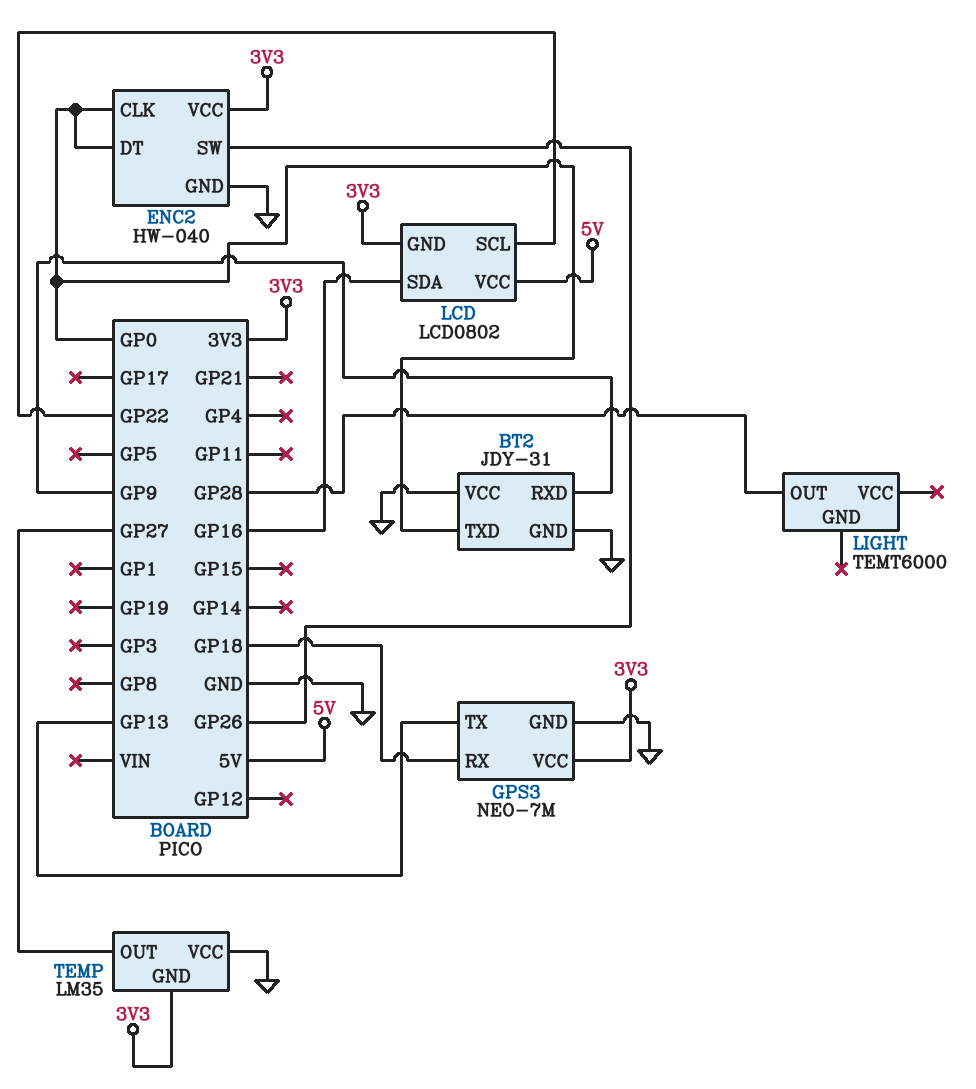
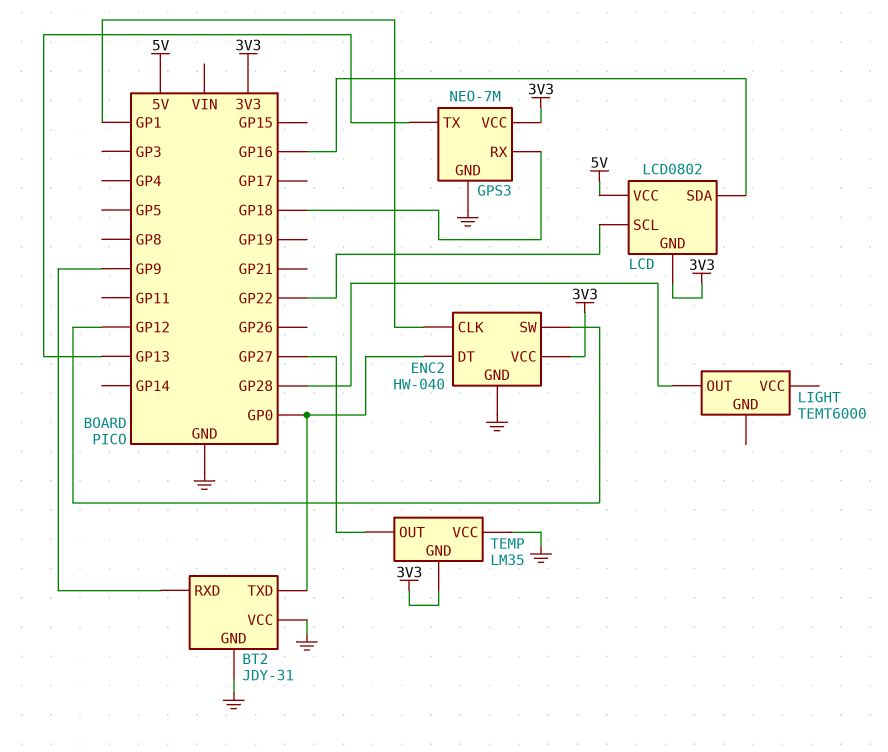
ENC2 pin CLK: GP0 -> GP1
ENC2 pin SW: GP26 -> GP12

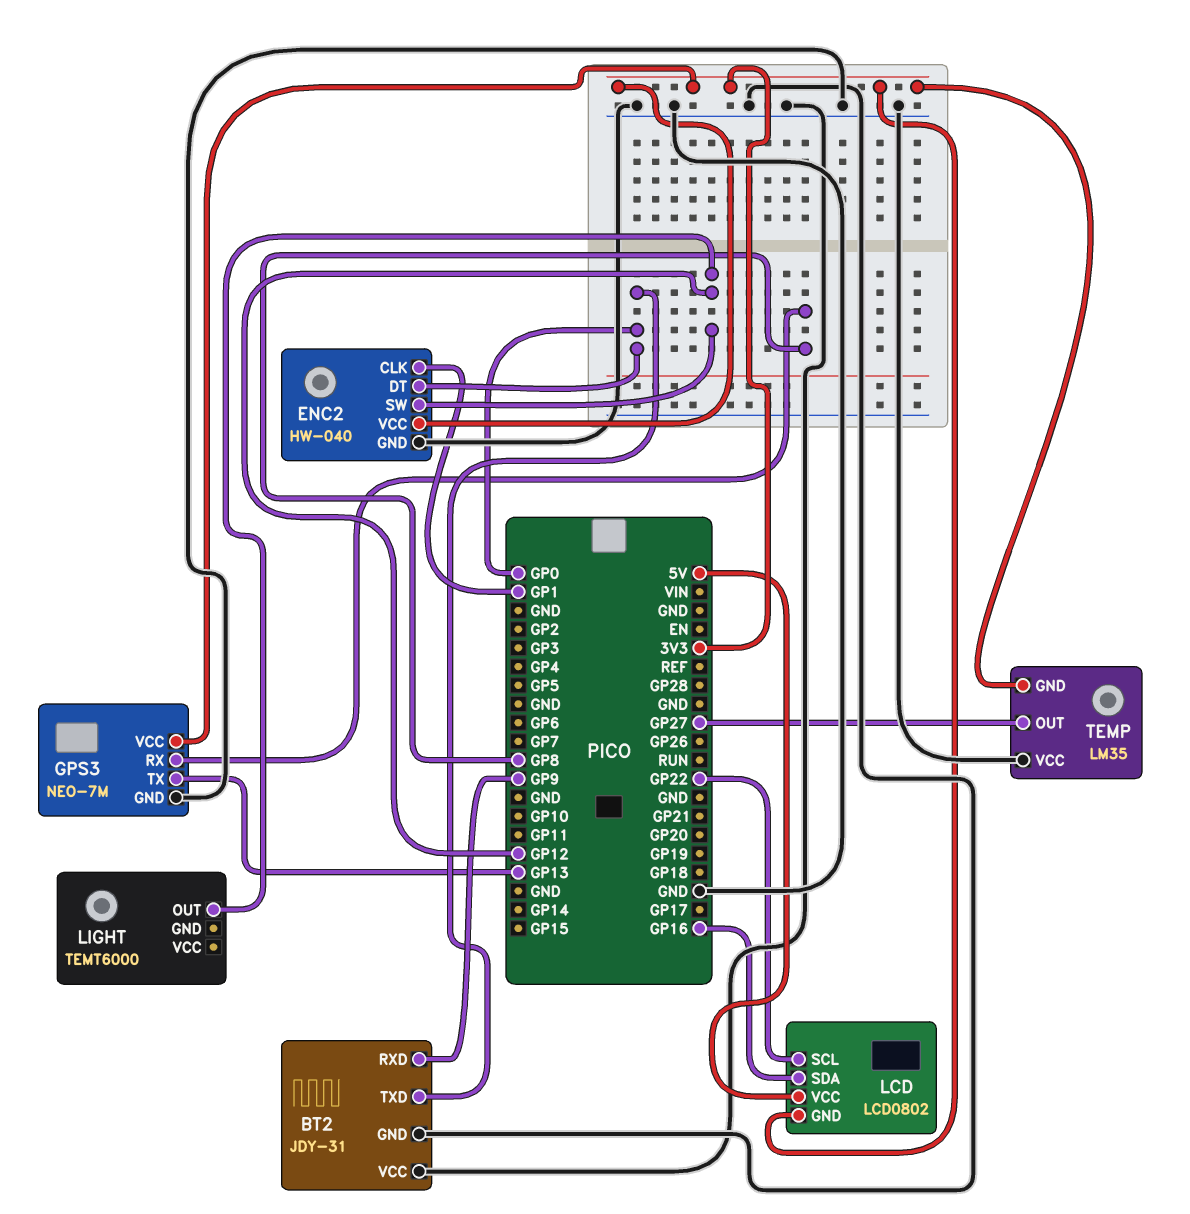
GPS3 pin RX: GP18 -> GP8
LIGHT pin OUT: GP28 -> GP12

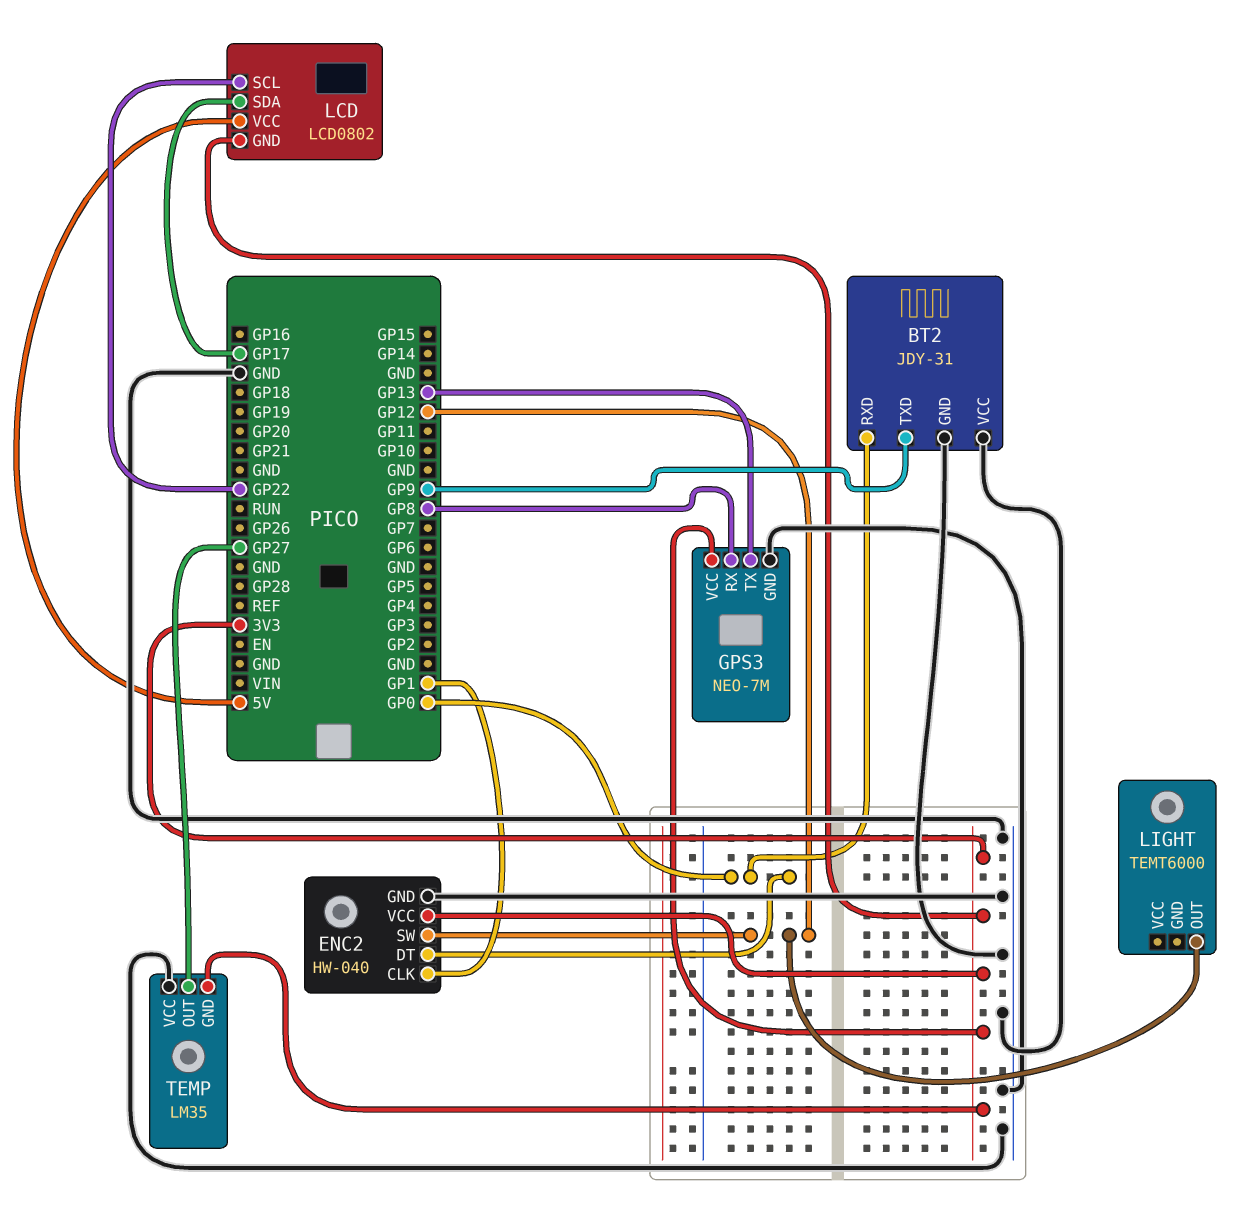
BT2 pin RXD: GP9 -> GP0
BT2 pin TXD: GP0 -> GP9
LCD pin SDA: GP16 -> GP17

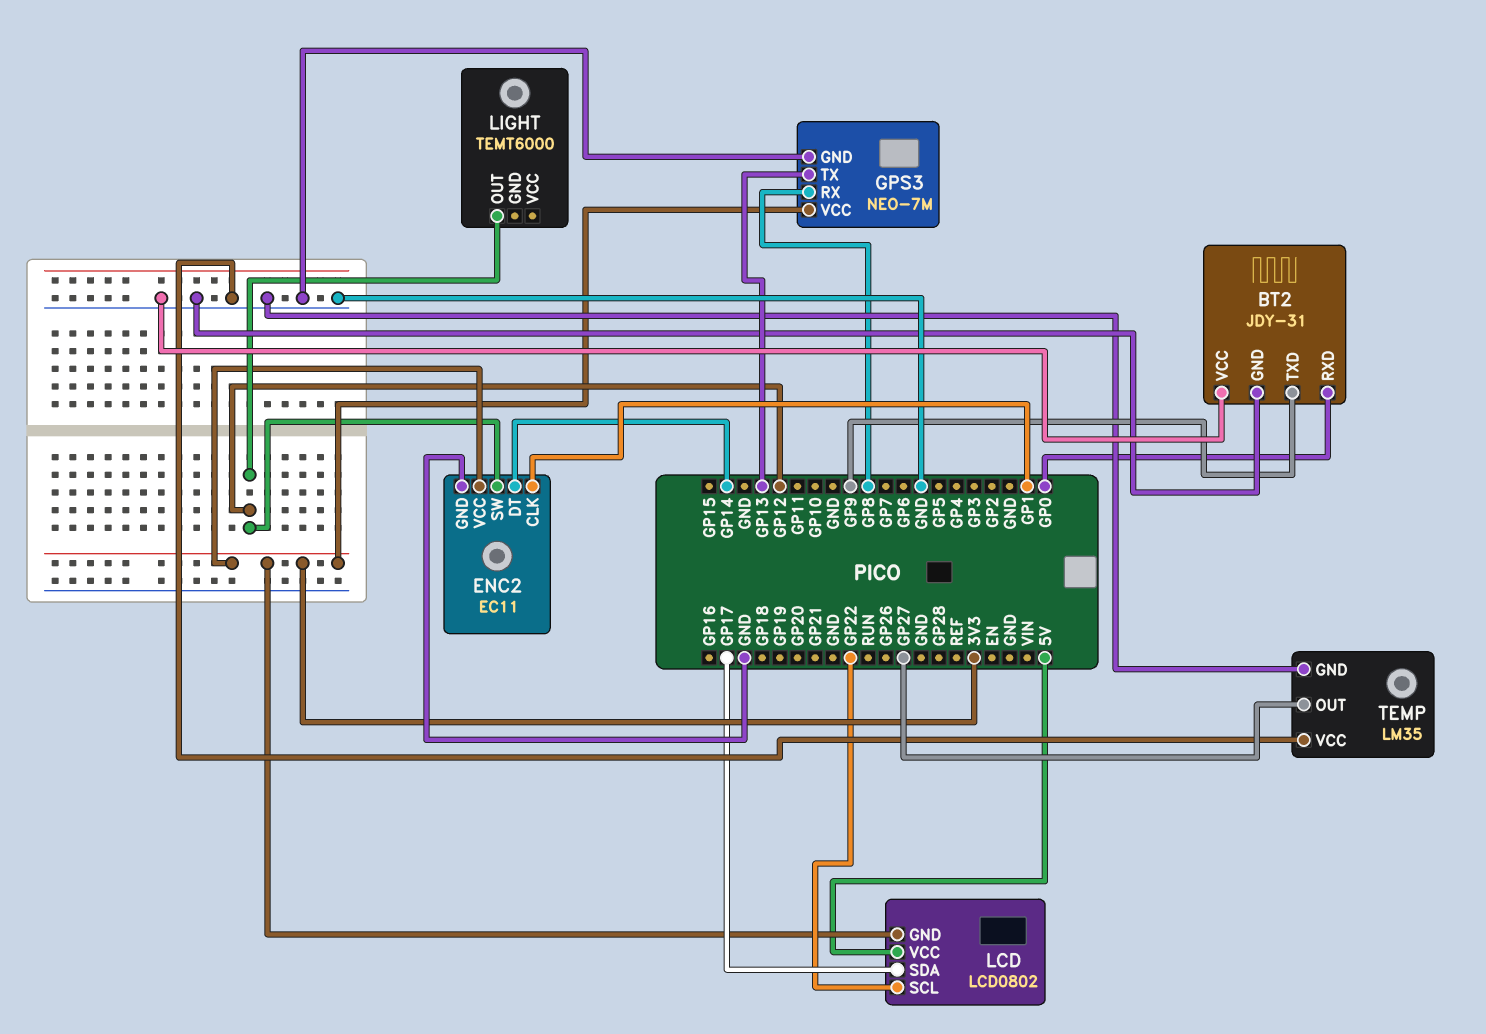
ENC2: HW-040 -> EC11
ENC2 pin DT: GP0 -> GP14
TEMP pin GND: 3V3 -> GND

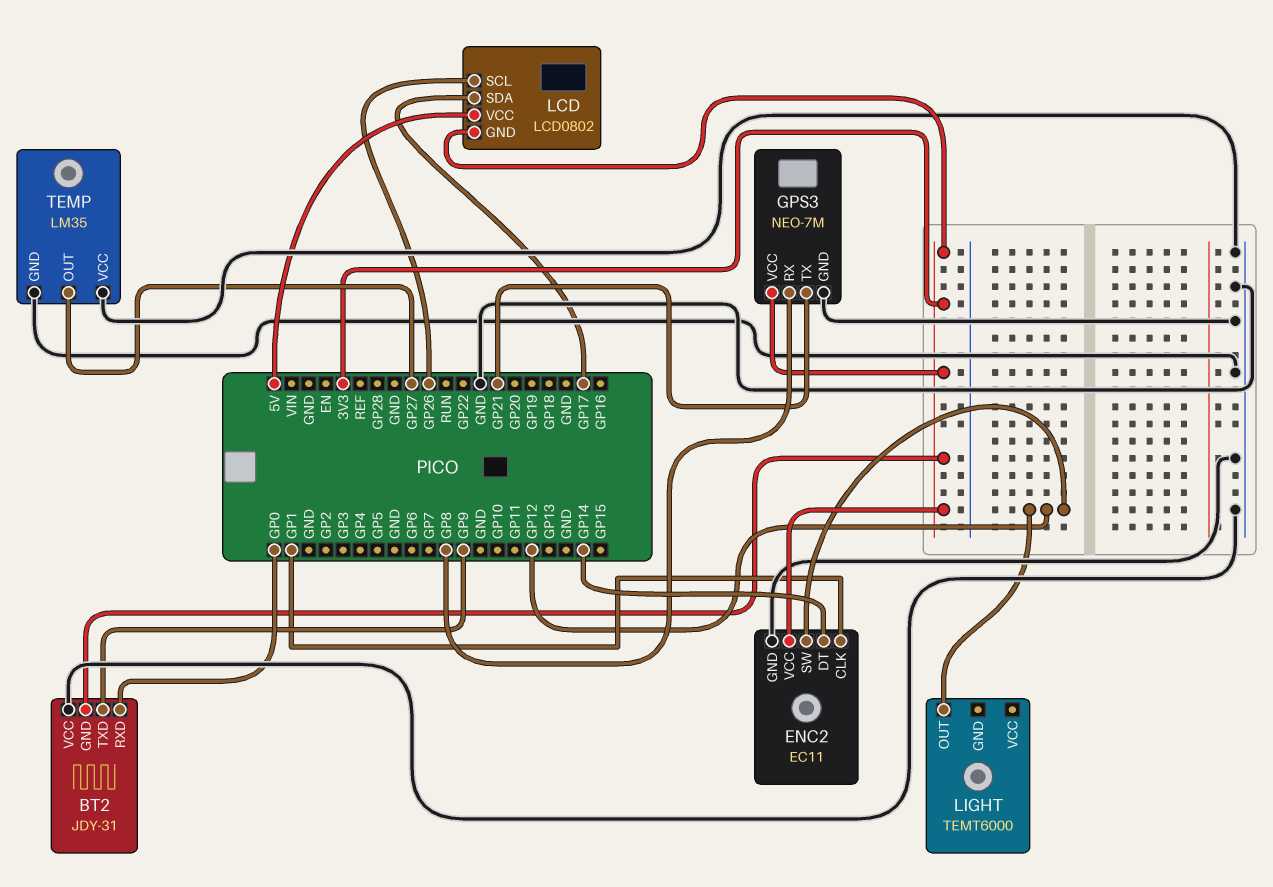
BT2 pin GND: GND -> 3V3
GPS3 pin TX: GP13 -> GP21
LCD pin SCL: GP22 -> GP26

